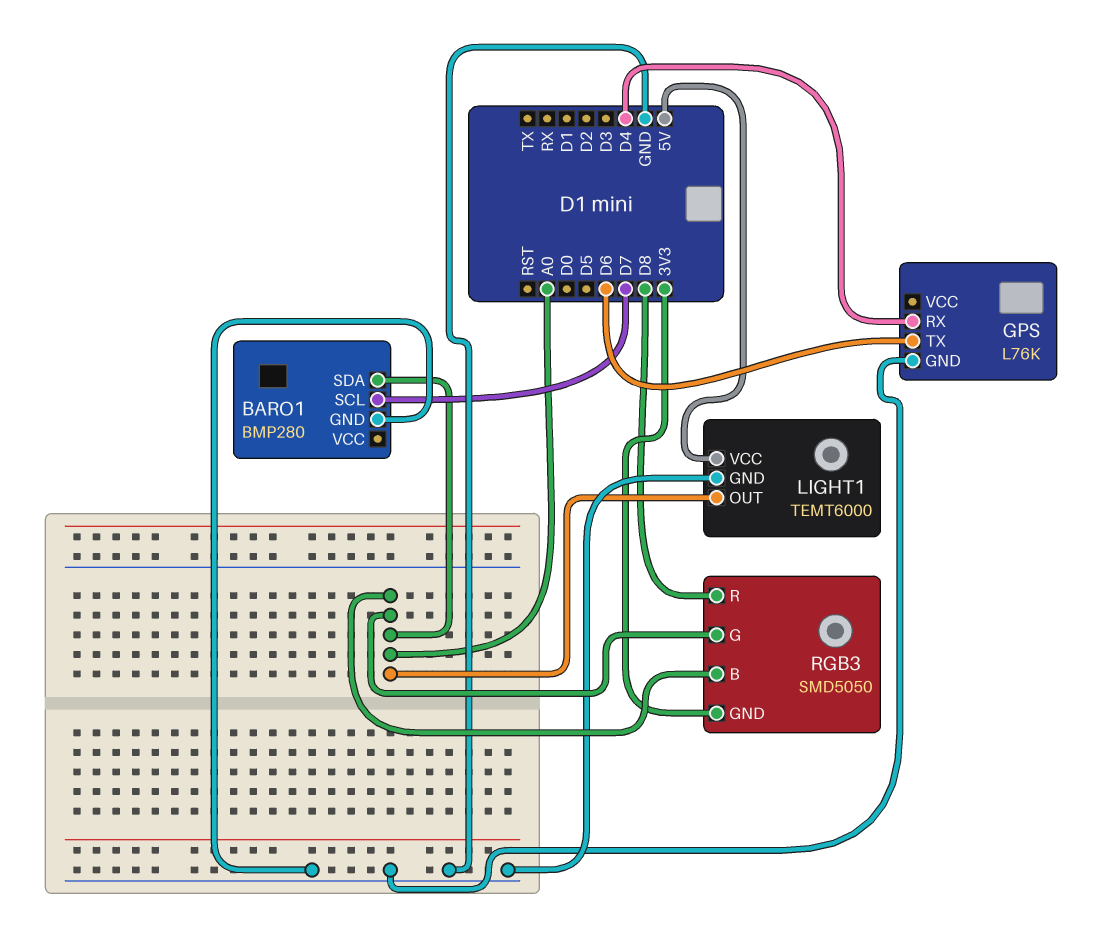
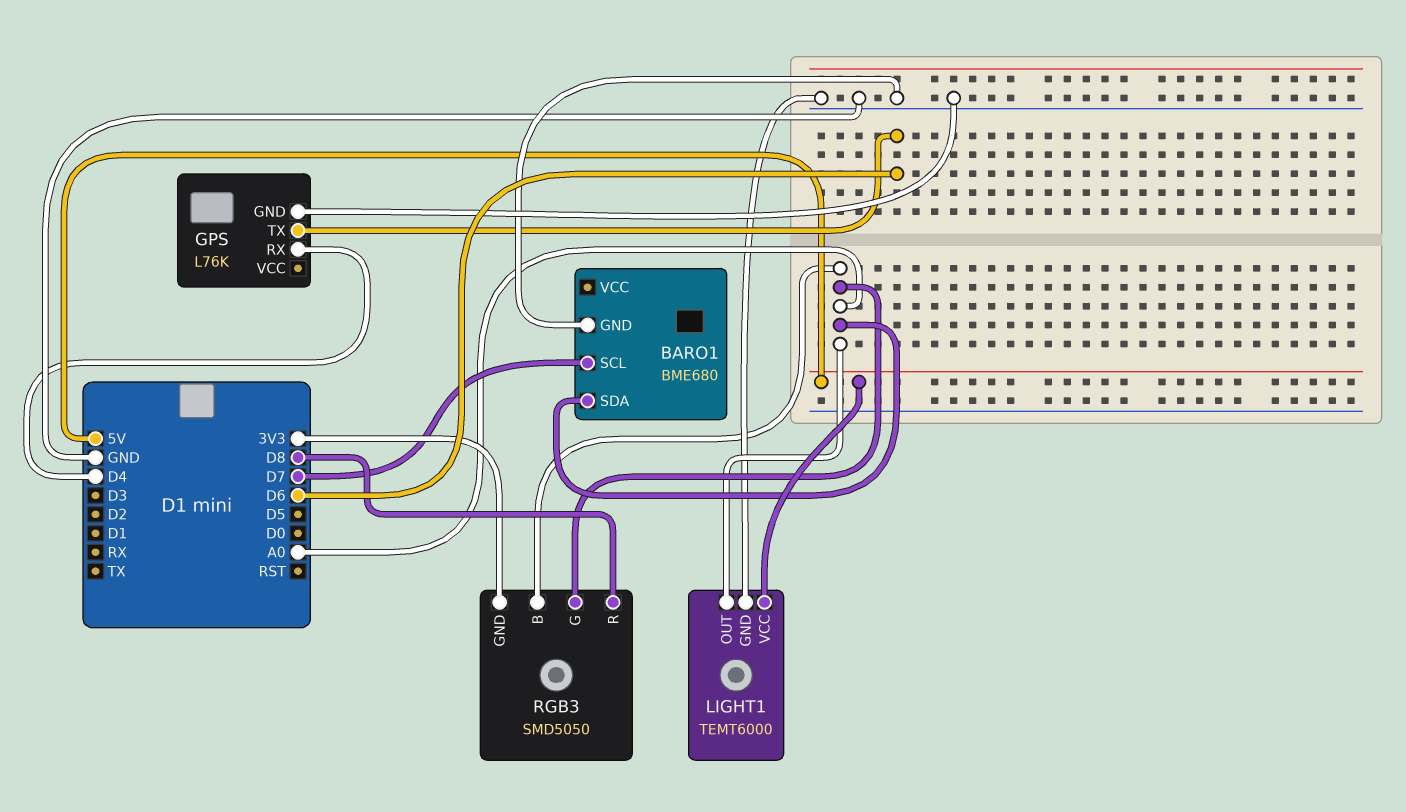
BARO1: BMP280 -> BME680

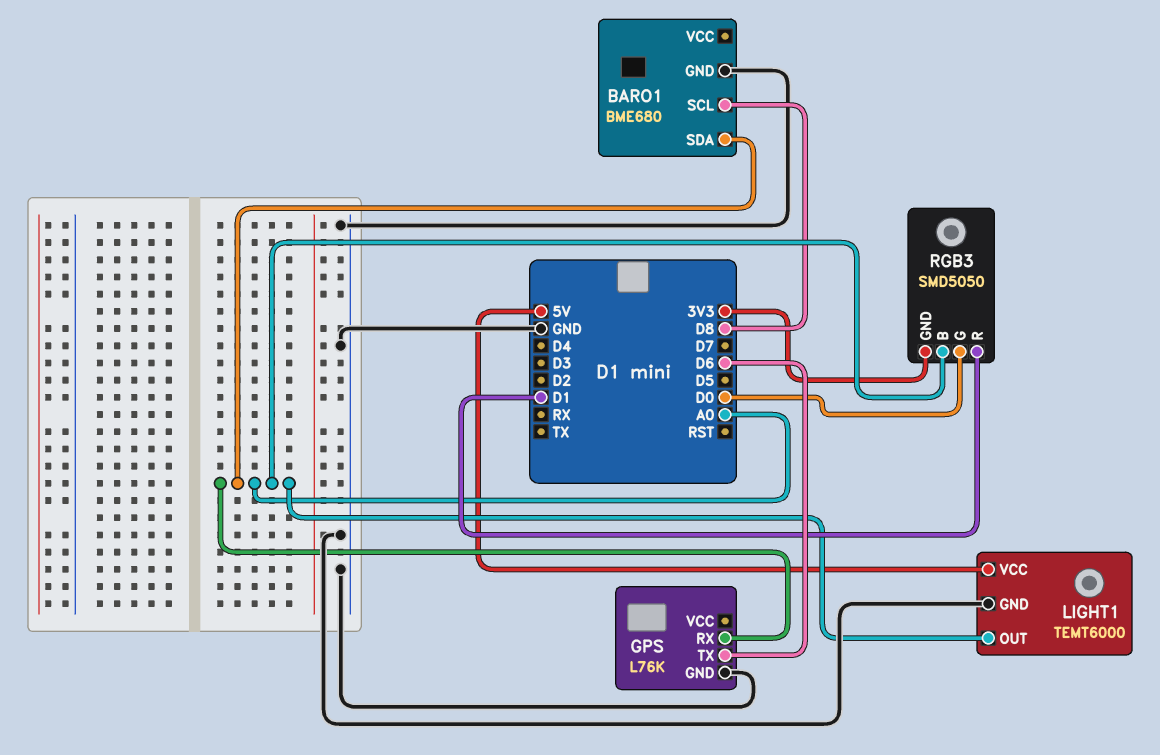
BARO1 pin SCL: D7 -> D8
GPS pin RX: D4 -> A0
RGB3 pin G: A0 -> D0
RGB3 pin R: D8 -> D1

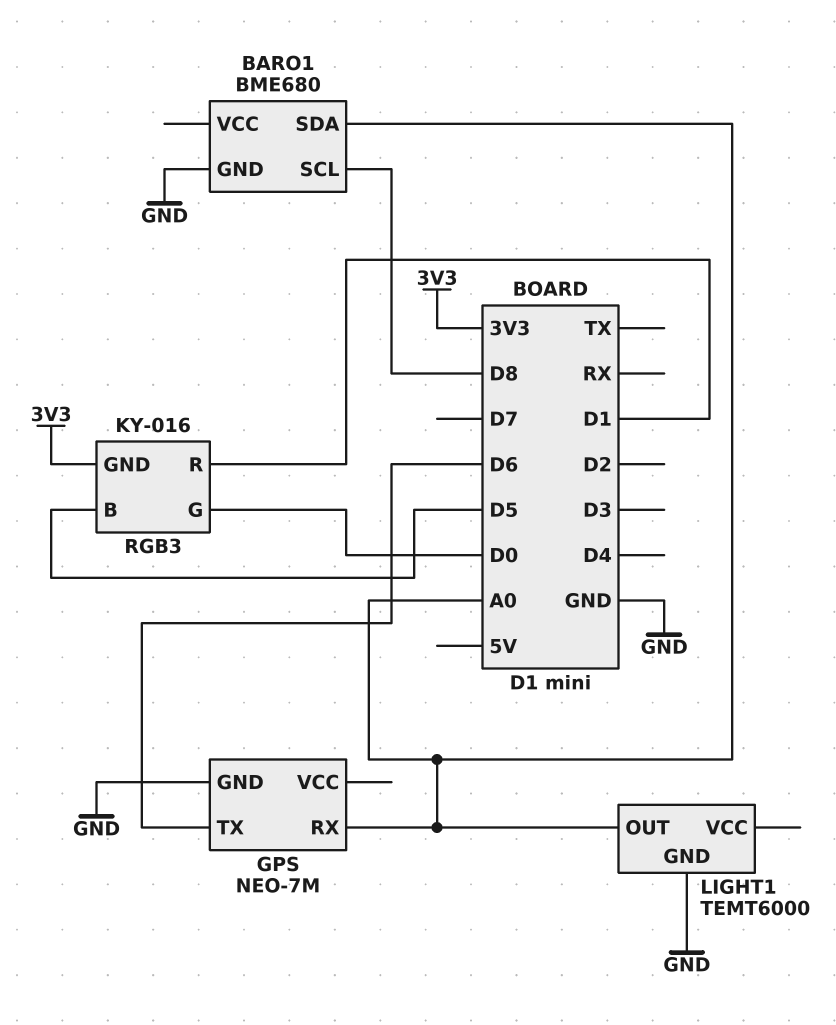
GPS: L76K -> NEO-7M
LIGHT1 pin VCC: 5V -> none
RGB3: SMD5050 -> KY-016
RGB3 pin B: A0 -> D5

